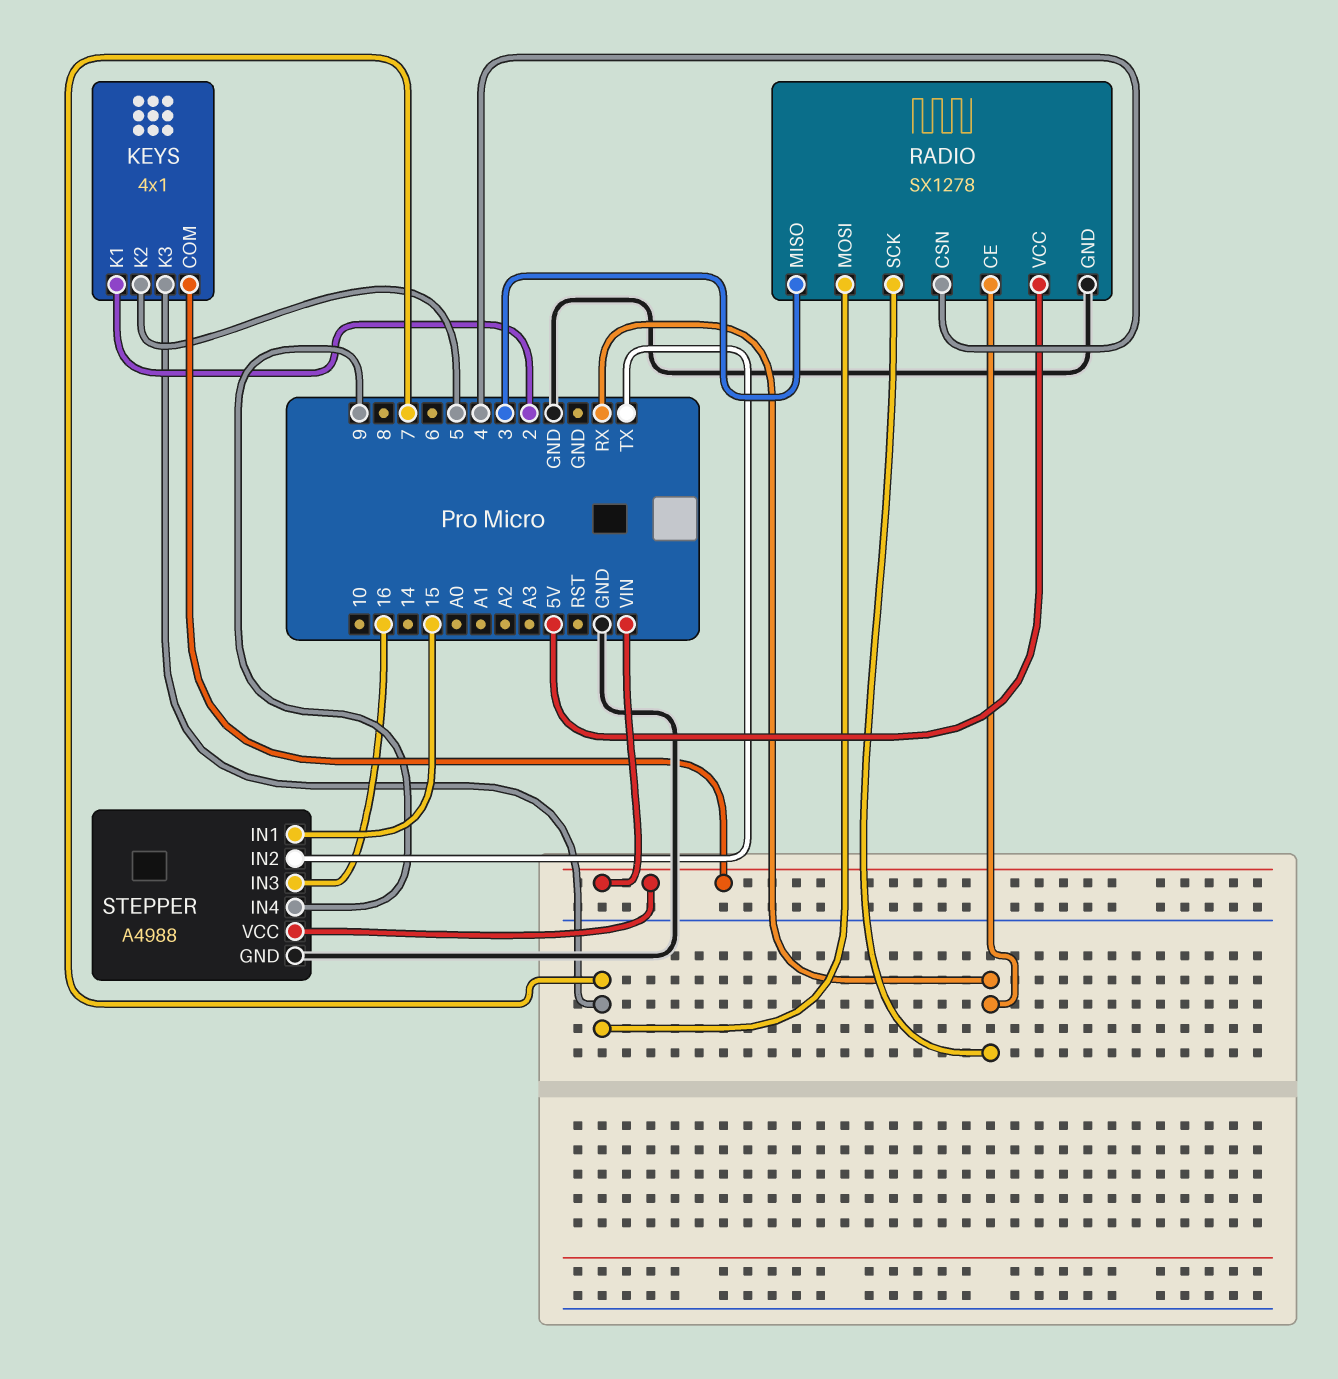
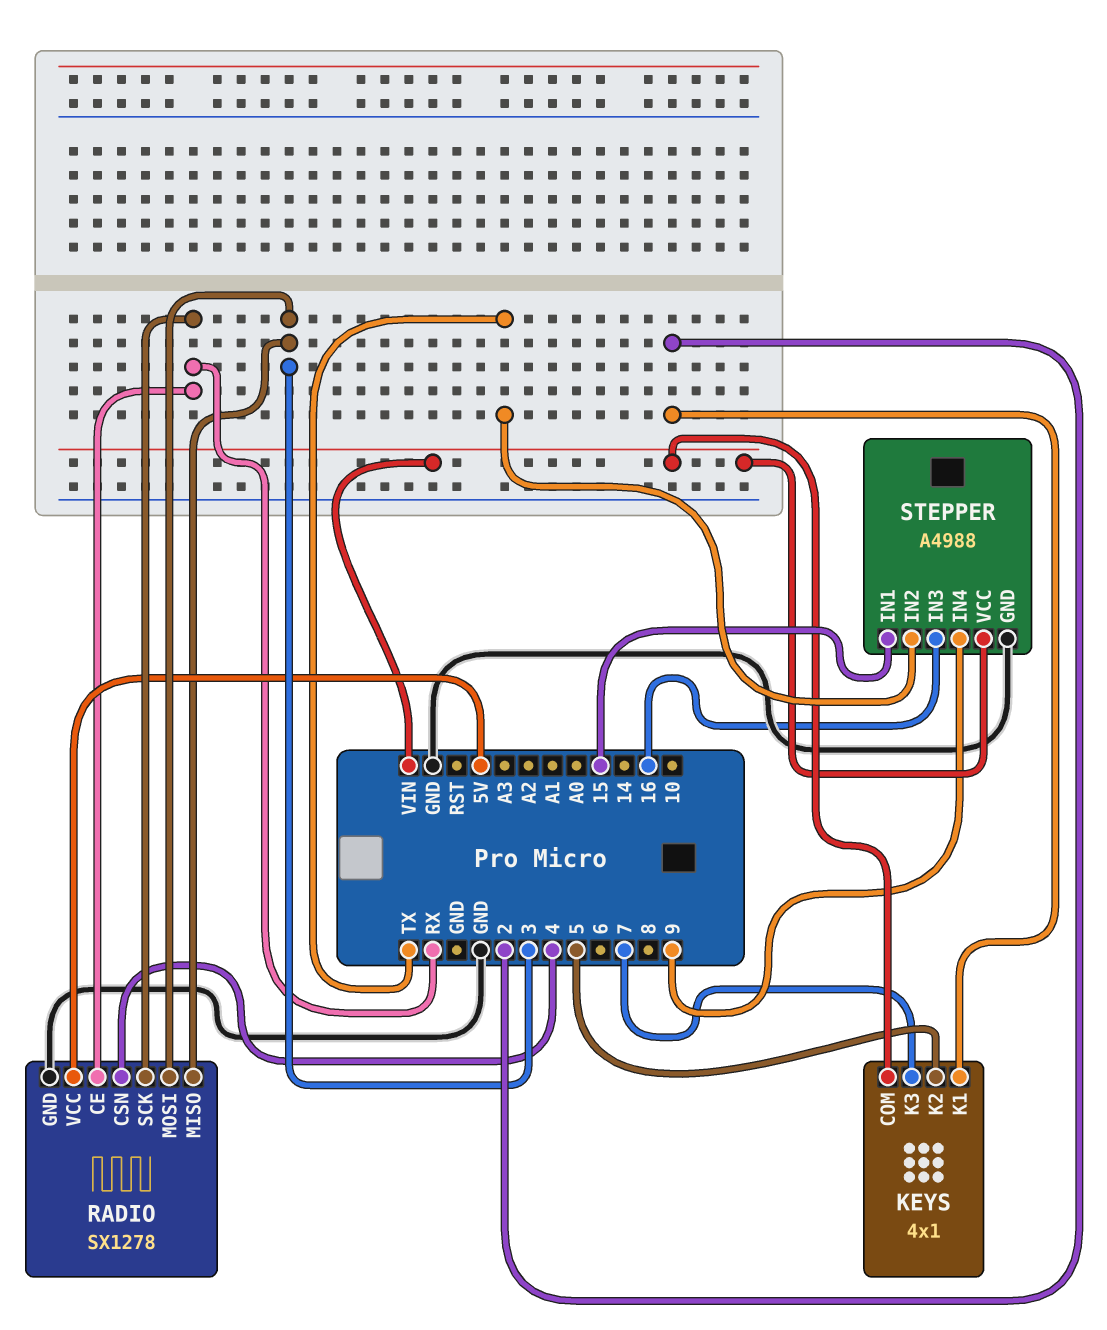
RADIO pin MOSI: 7 -> 3

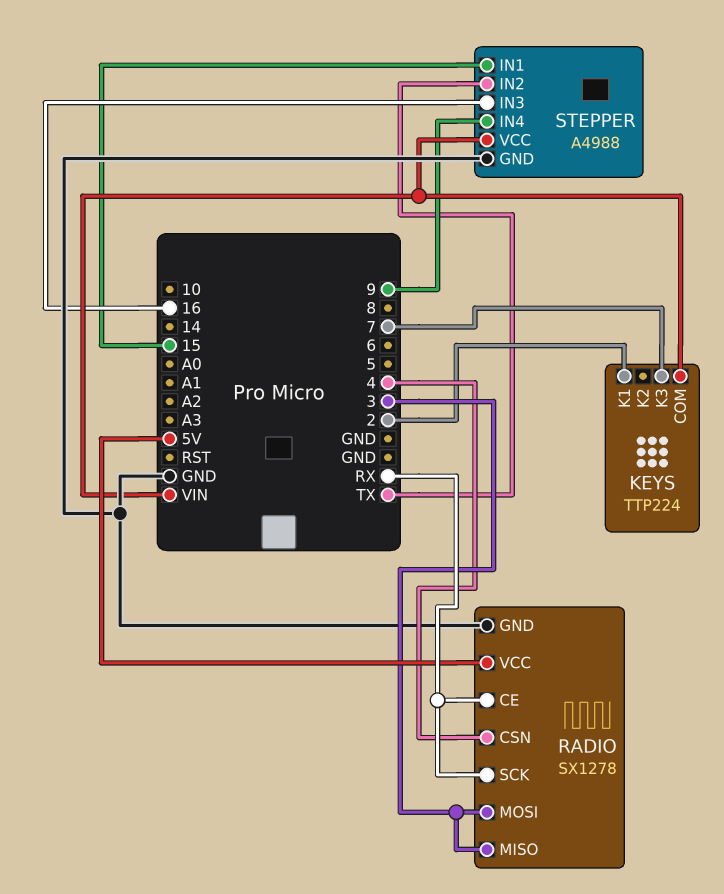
KEYS: 4x1 -> TTP224
KEYS pin K2: 5 -> none

